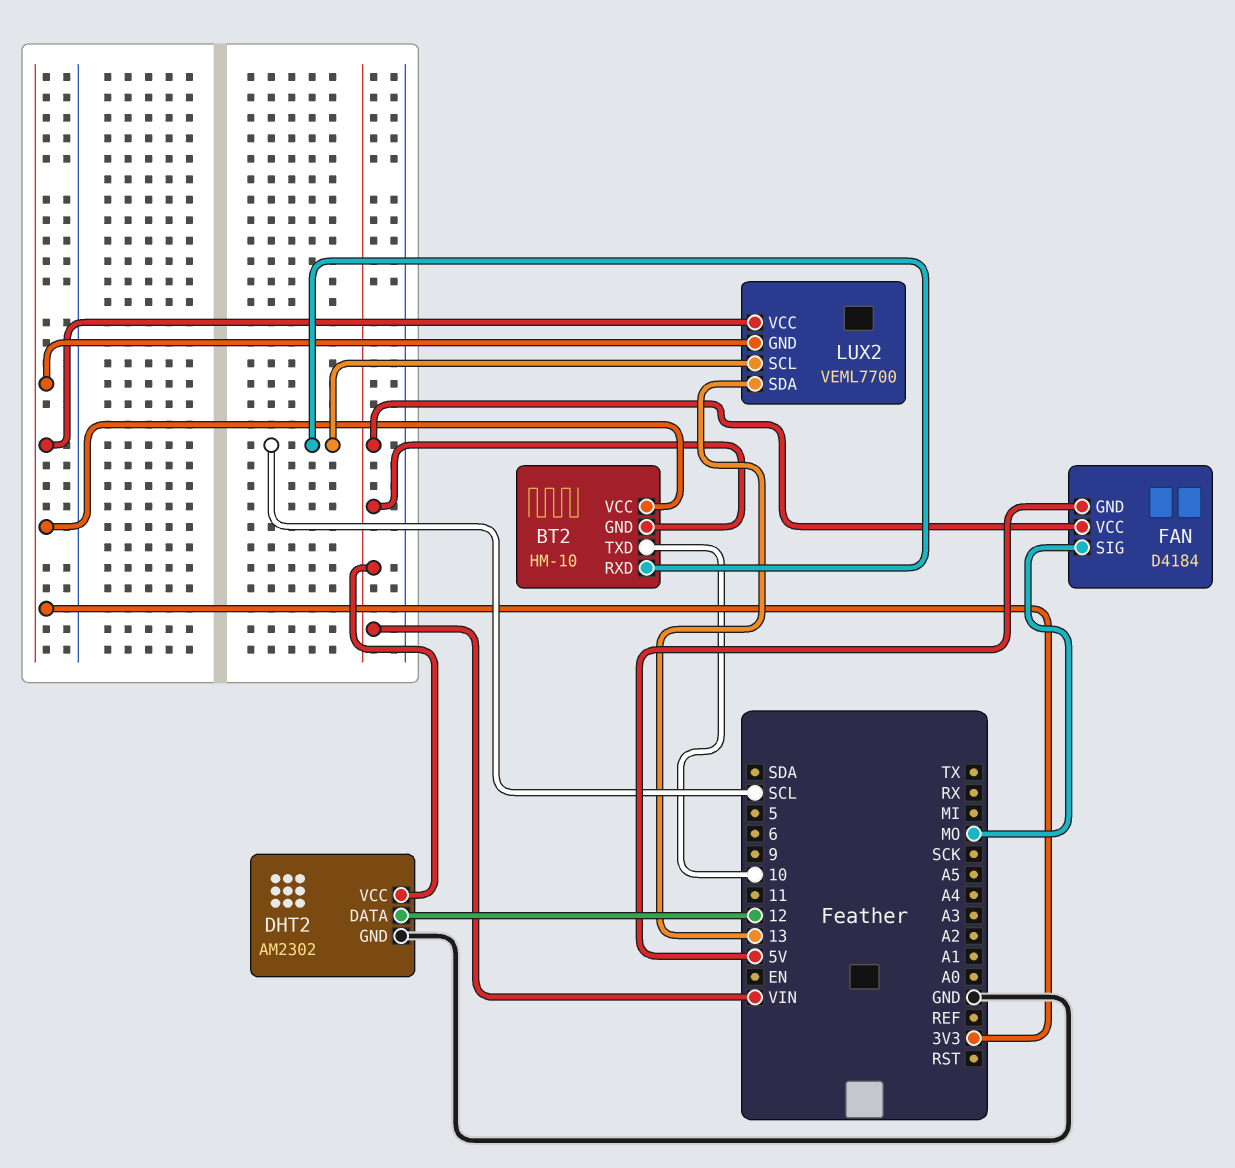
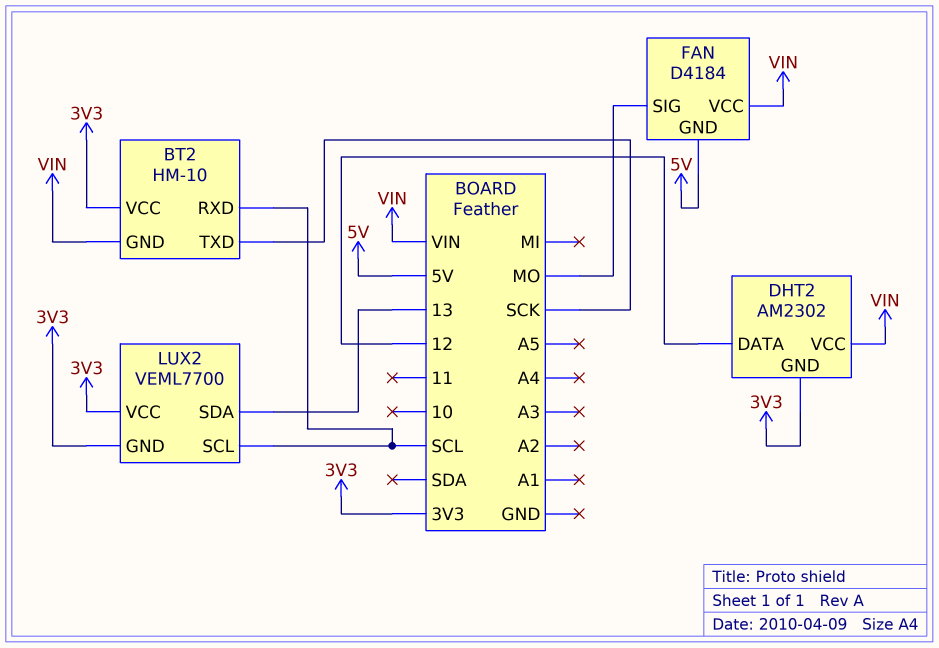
BT2 pin TXD: 10 -> SCK
DHT2 pin GND: GND -> 3V3

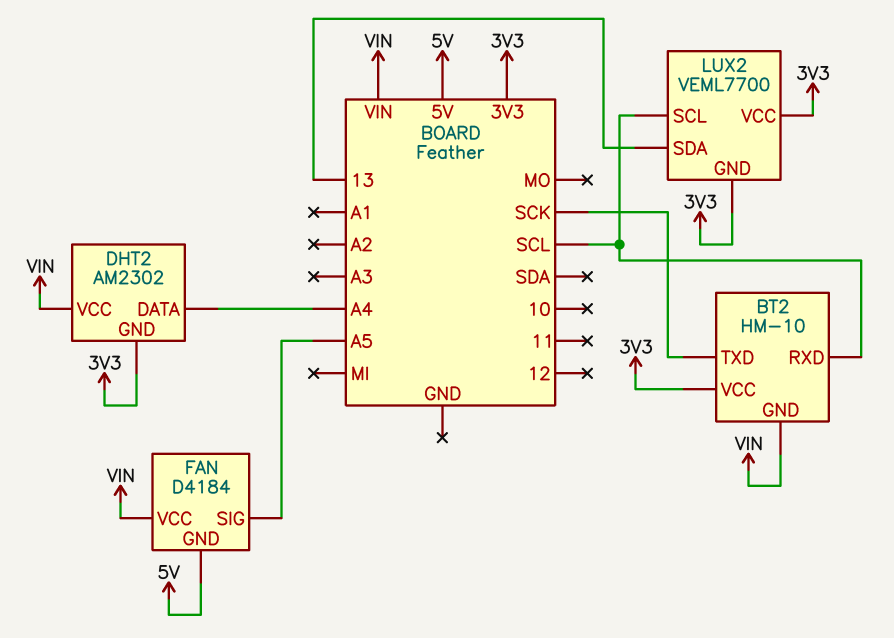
DHT2 pin DATA: 12 -> A4
FAN pin SIG: MO -> A5

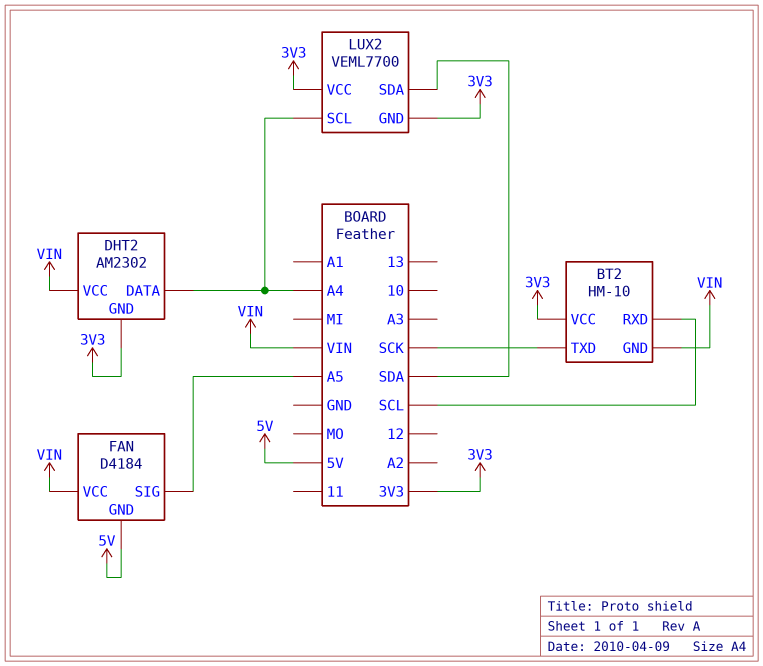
LUX2 pin SCL: SCL -> A4
LUX2 pin SDA: 13 -> SDA

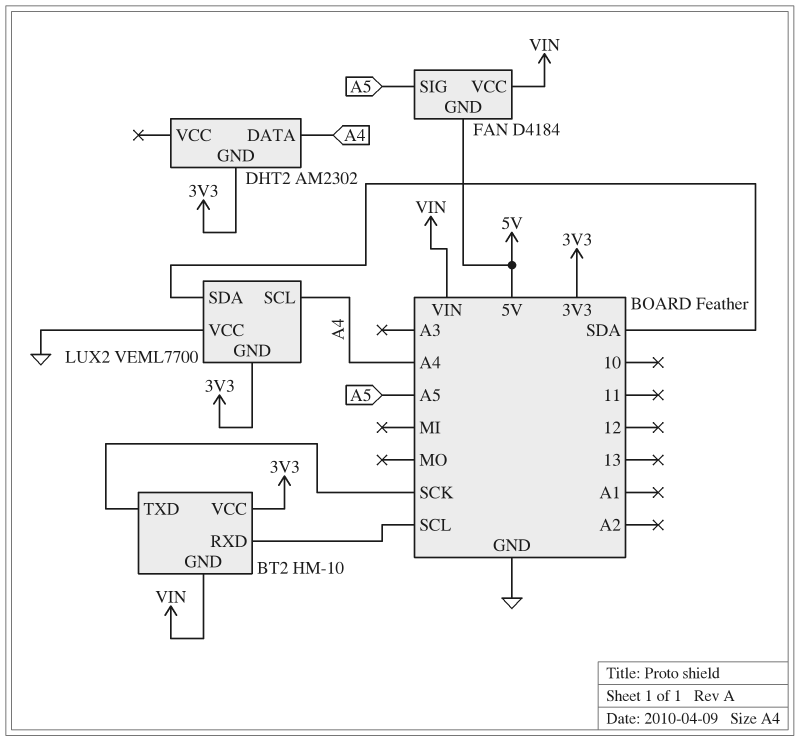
DHT2 pin VCC: VIN -> none
LUX2 pin VCC: 3V3 -> GND

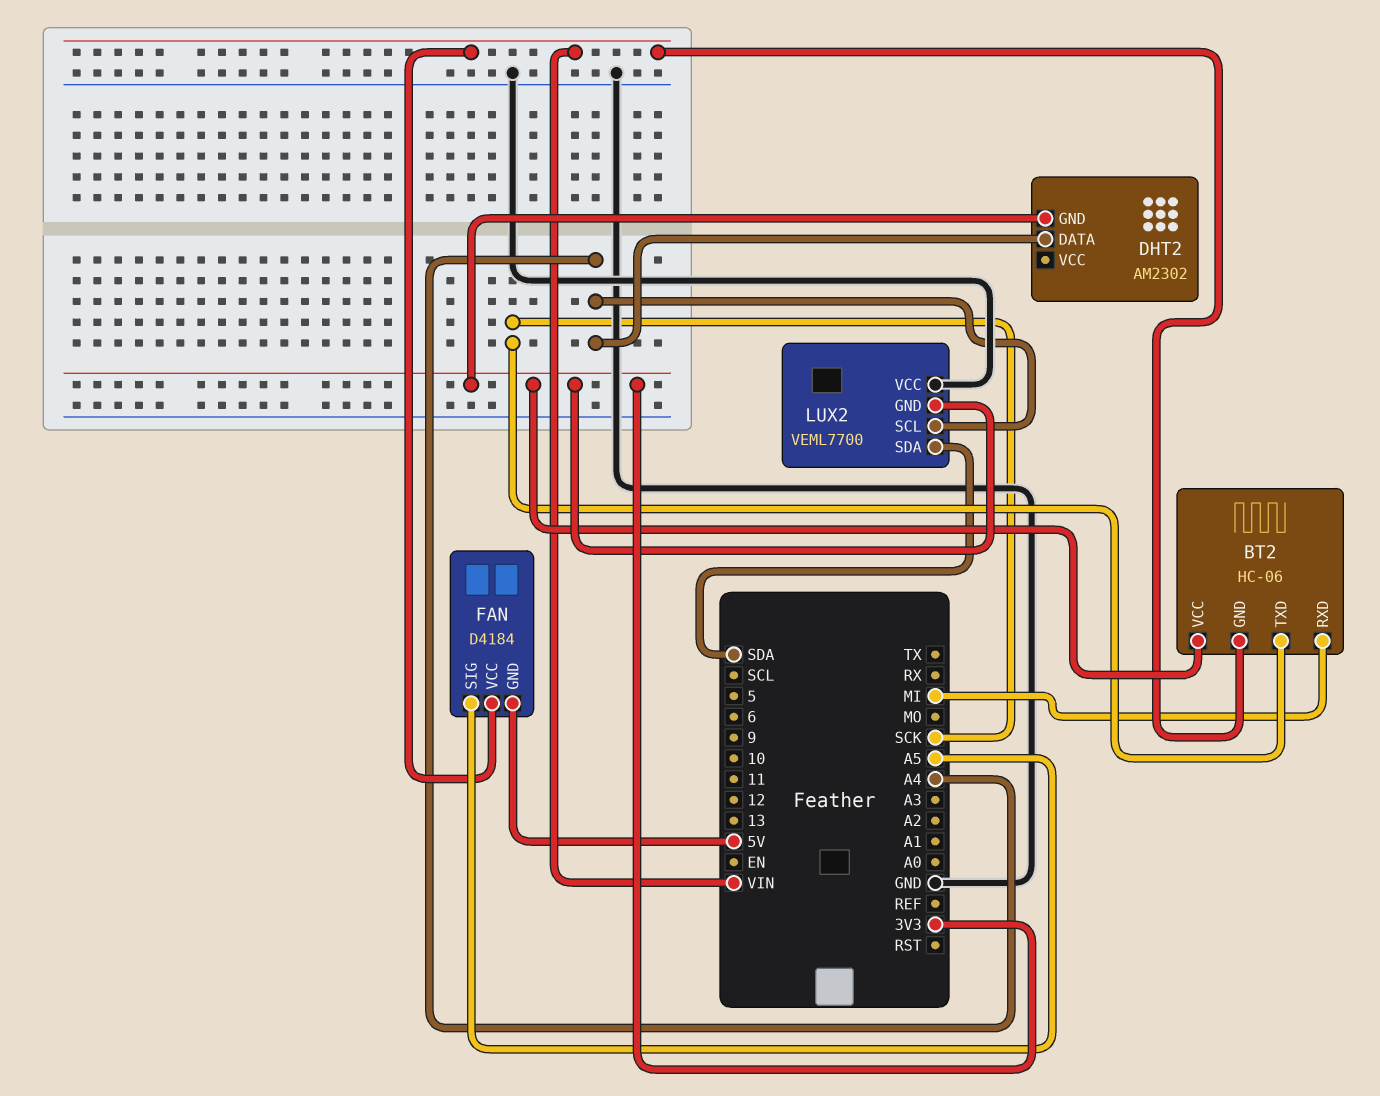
BT2: HM-10 -> HC-06
BT2 pin RXD: SCL -> MI

